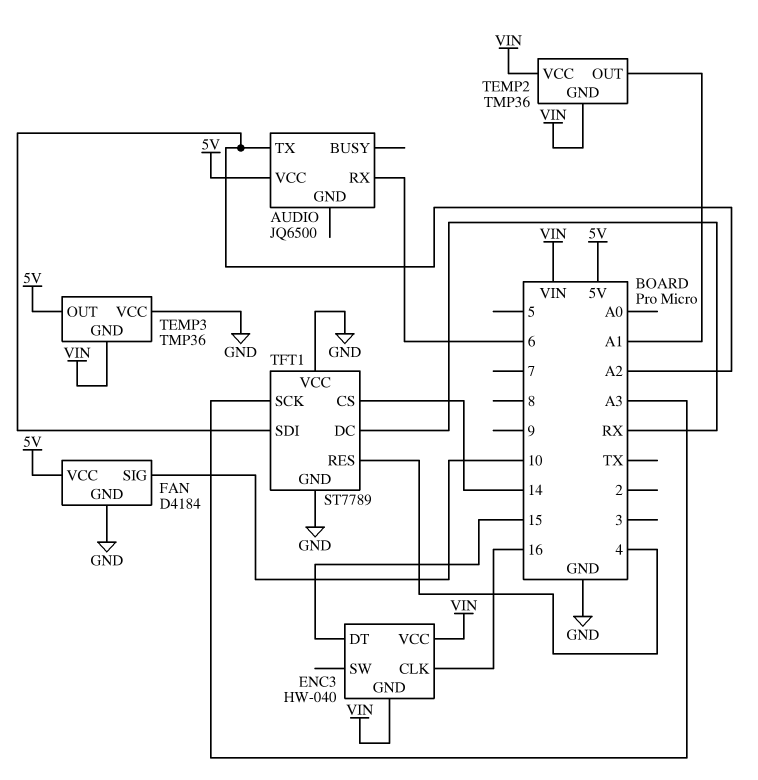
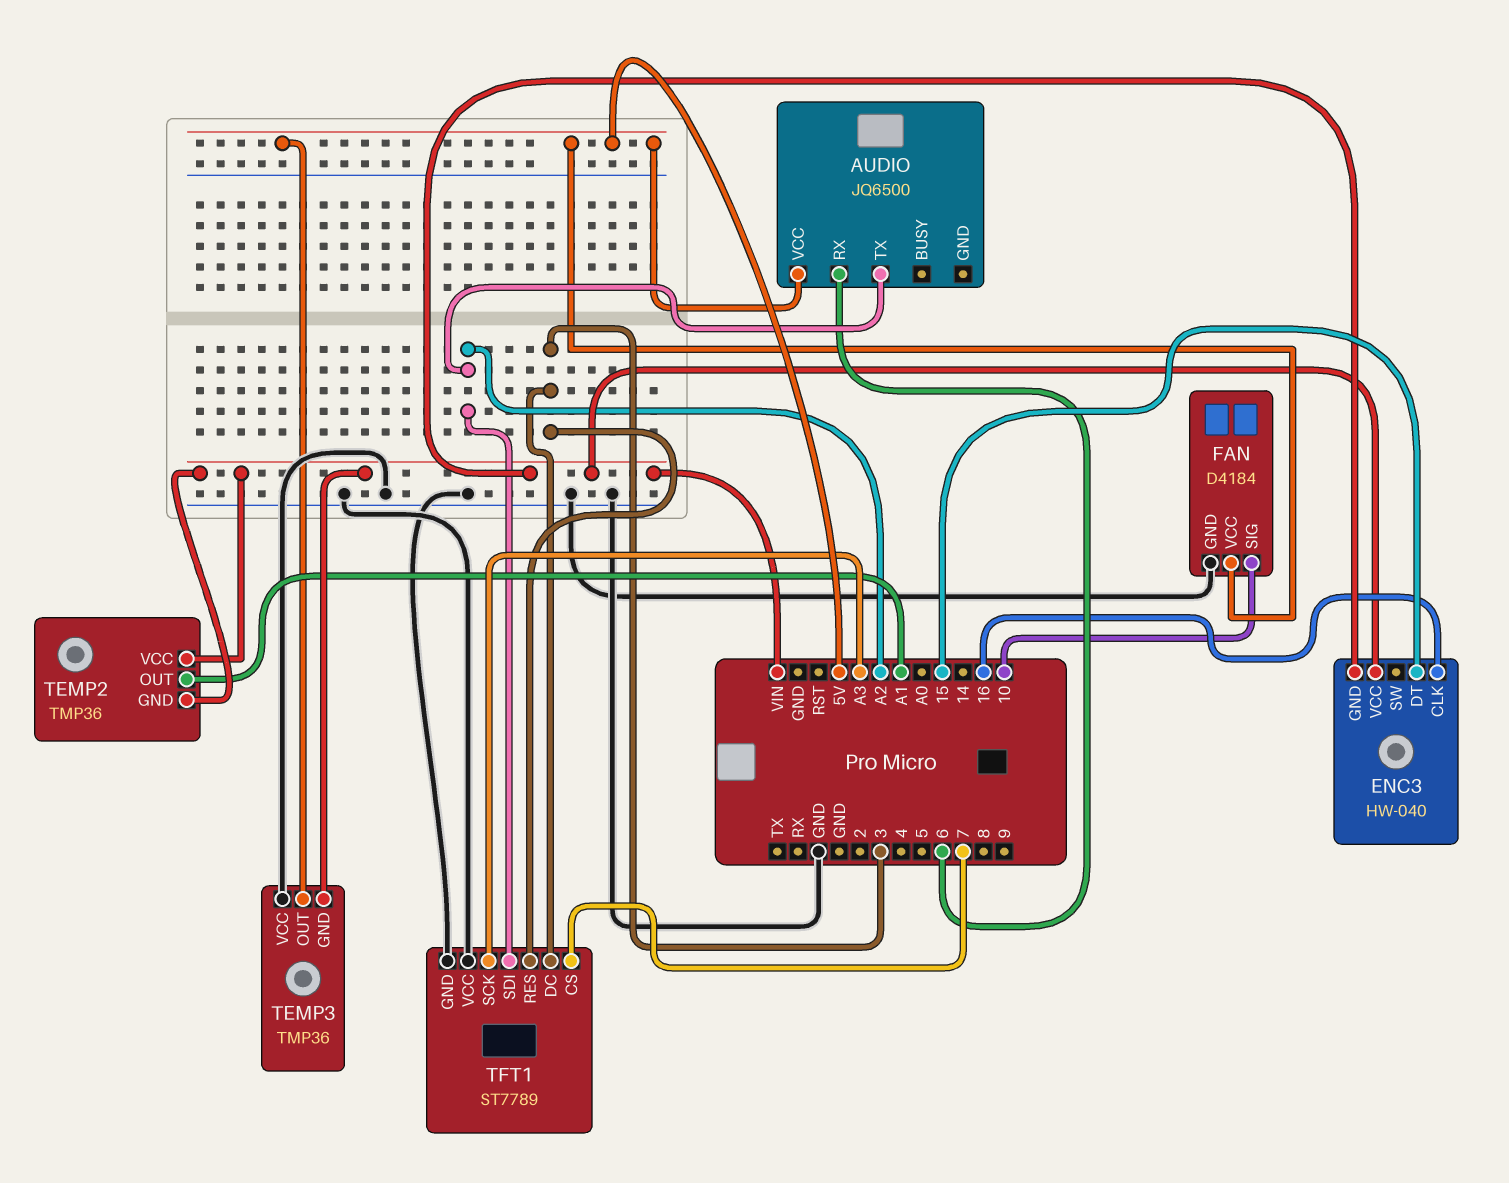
TFT1 pin CS: 14 -> 7
TFT1 pin DC: RX -> 3
TFT1 pin RES: 4 -> 3

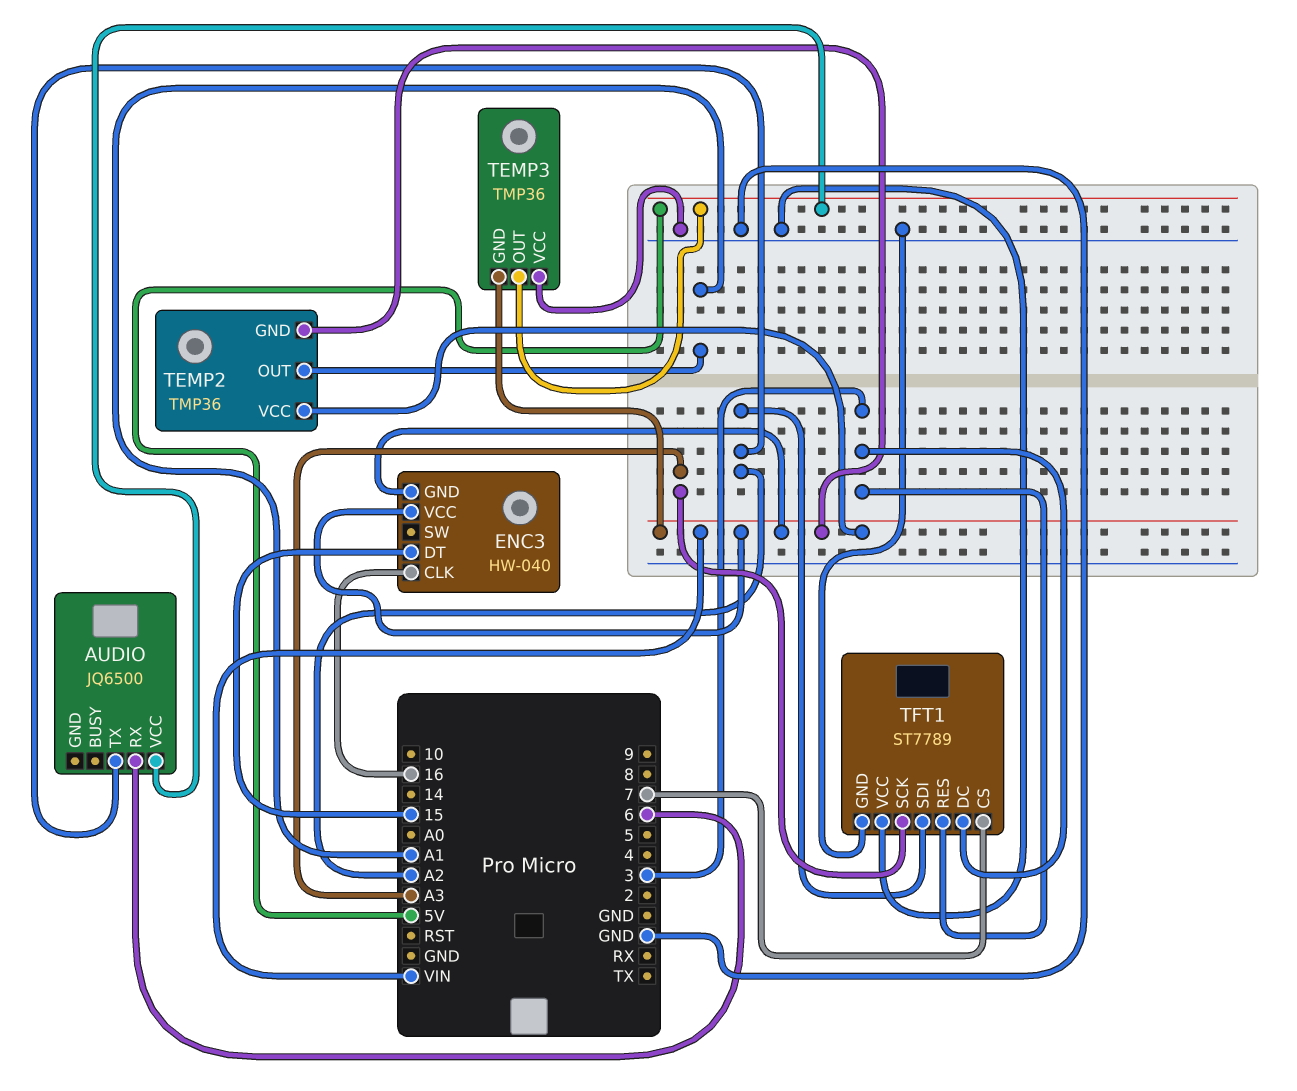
FAN: D4184 -> none
FAN pin GND: GND -> none
FAN pin SIG: 10 -> none
FAN pin VCC: 5V -> none

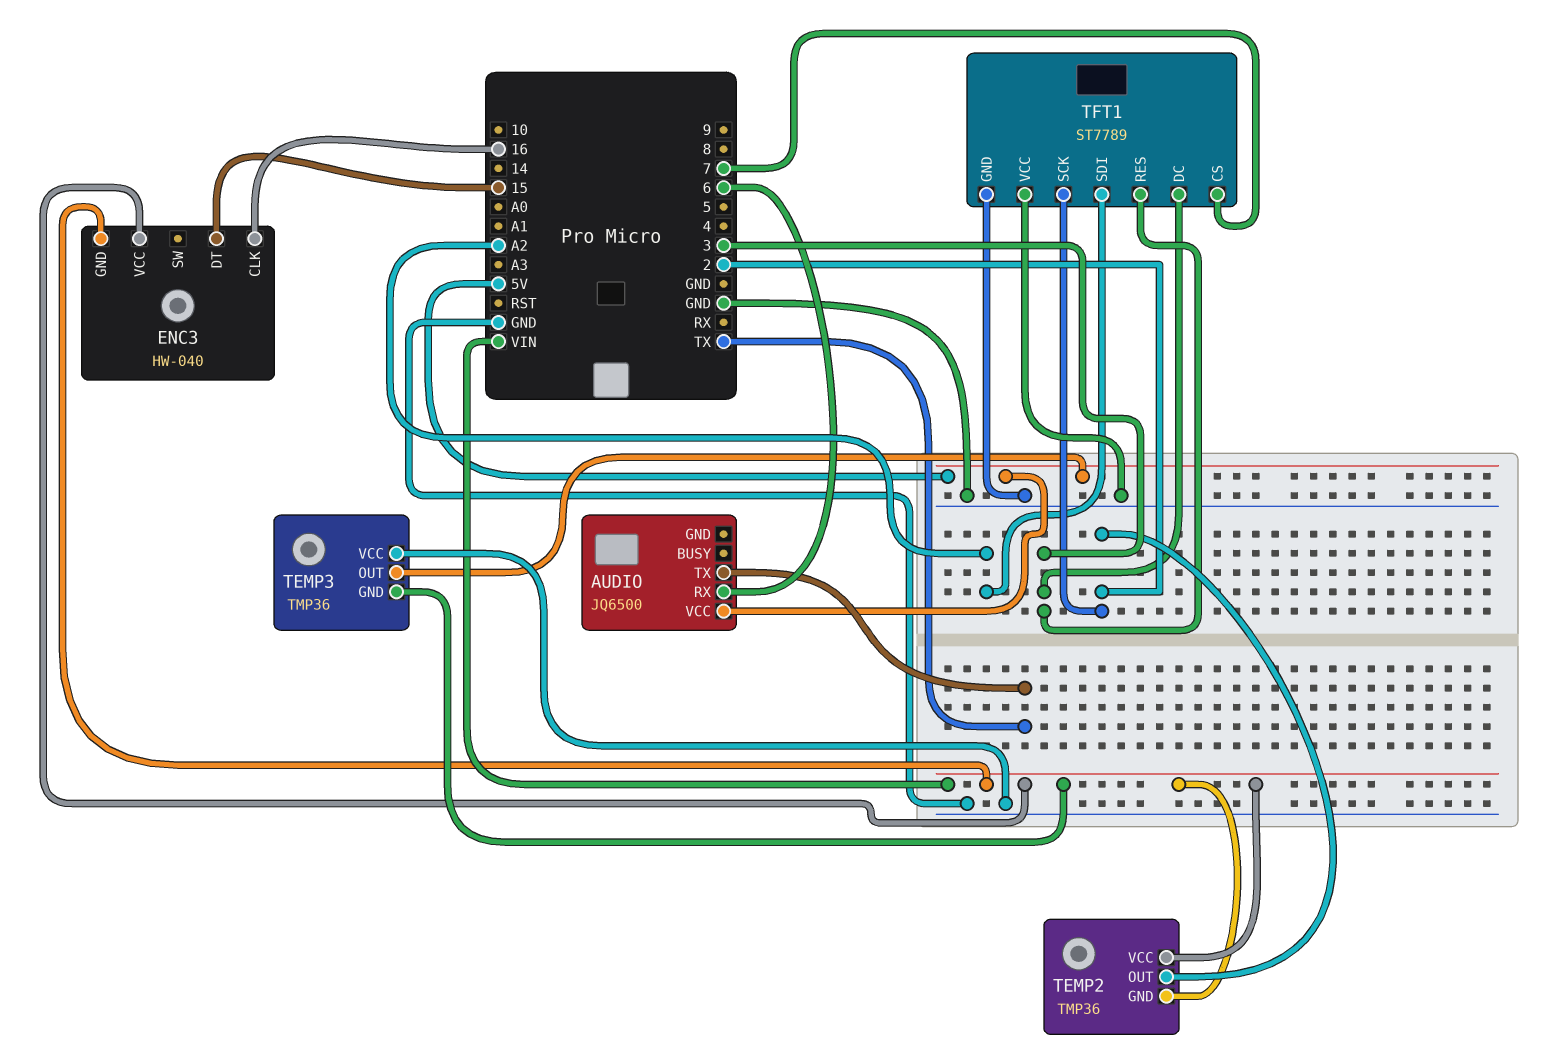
AUDIO pin TX: A2 -> TX
TEMP2 pin OUT: A1 -> 2
TFT1 pin SCK: A3 -> 2

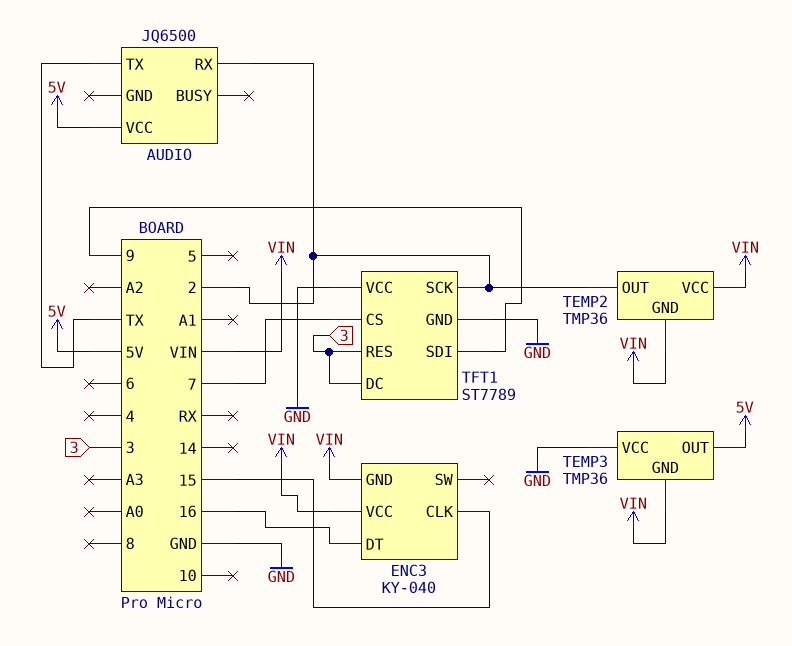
AUDIO pin RX: 6 -> 2
ENC3: HW-040 -> KY-040
ENC3 pin CLK: 16 -> 15
ENC3 pin DT: 15 -> 16
TFT1 pin SDI: A2 -> 9

